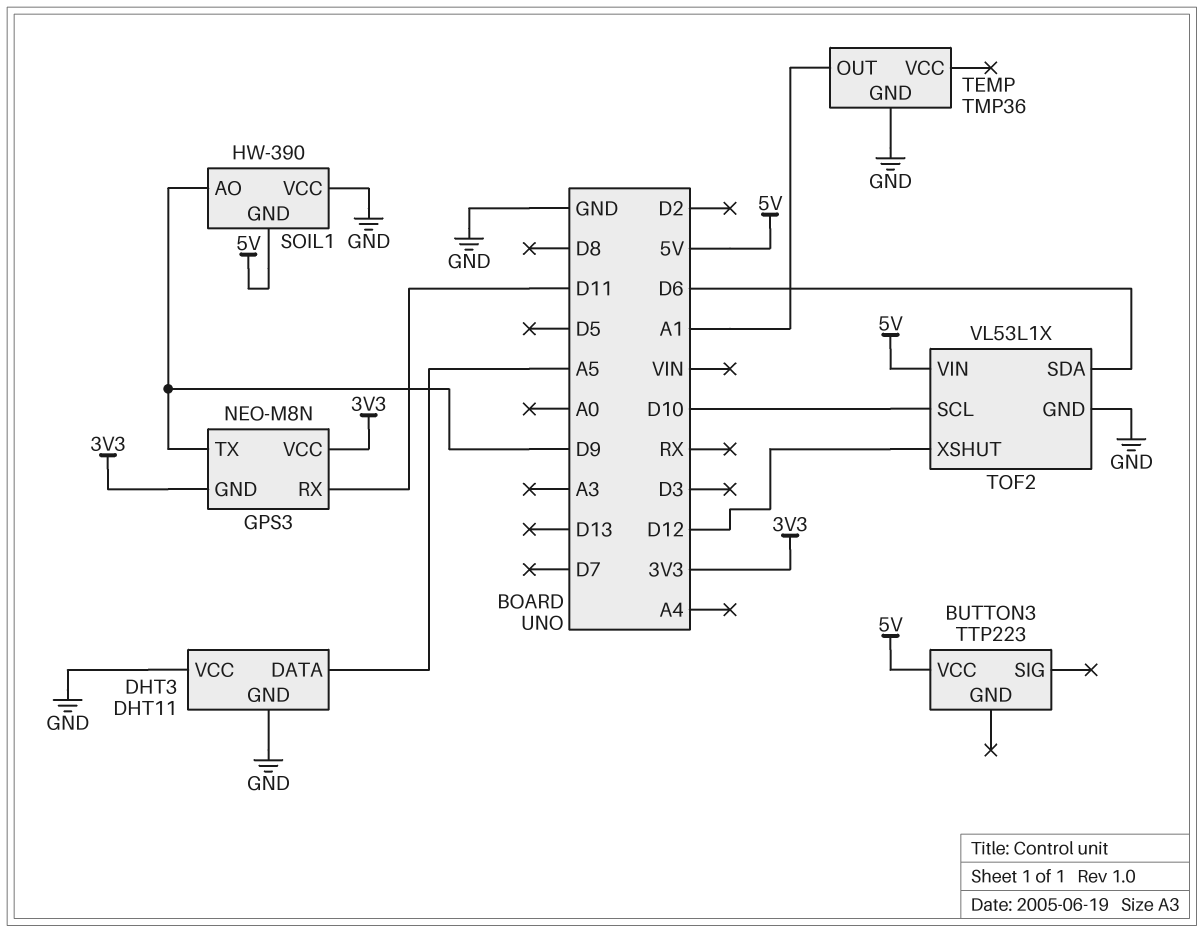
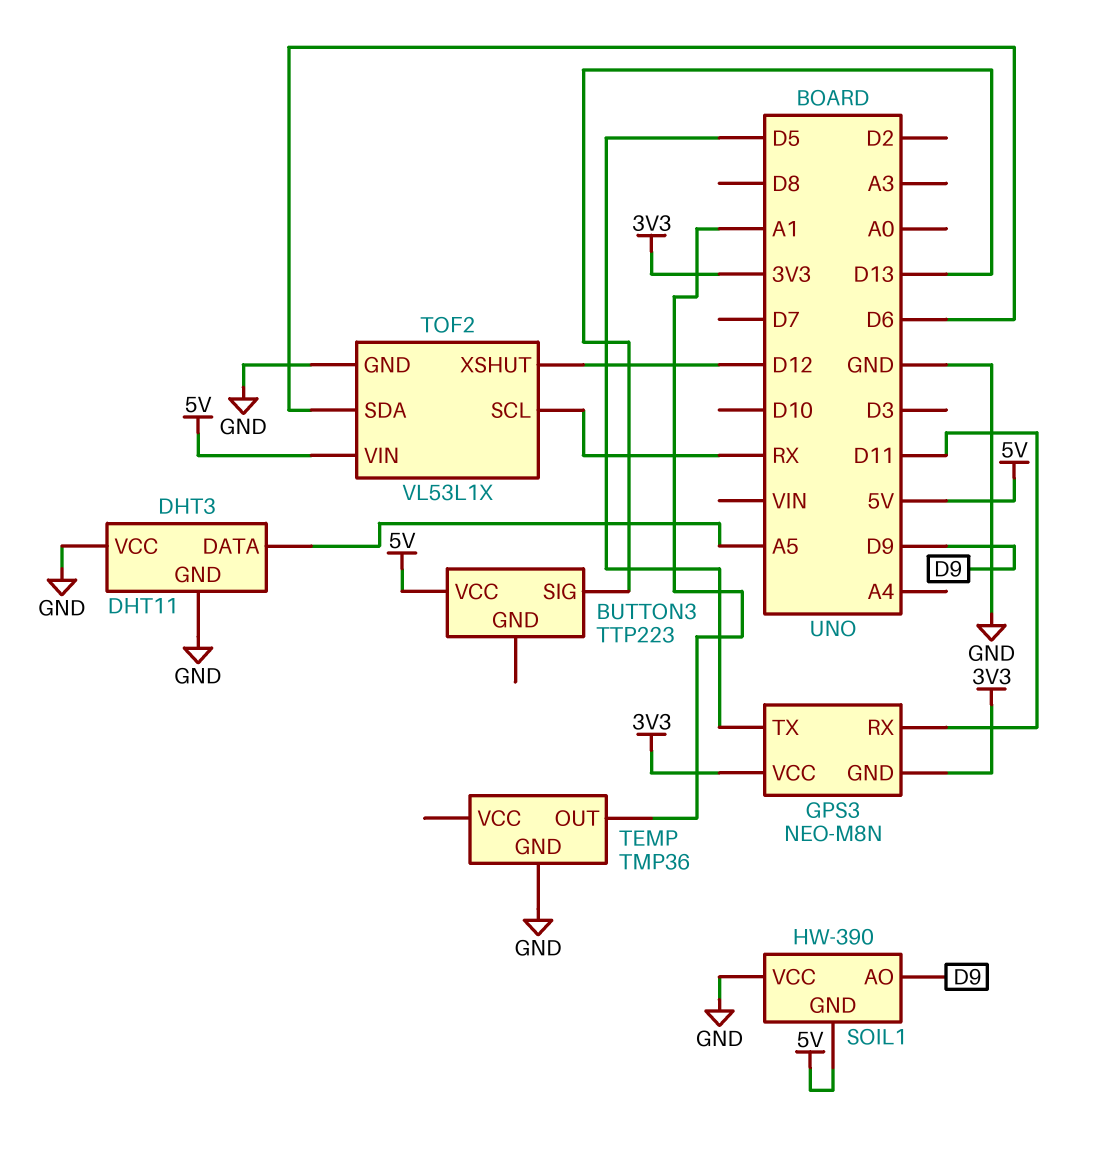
BUTTON3 pin SIG: none -> D13
GPS3 pin TX: D9 -> D5
TOF2 pin SCL: D10 -> RX

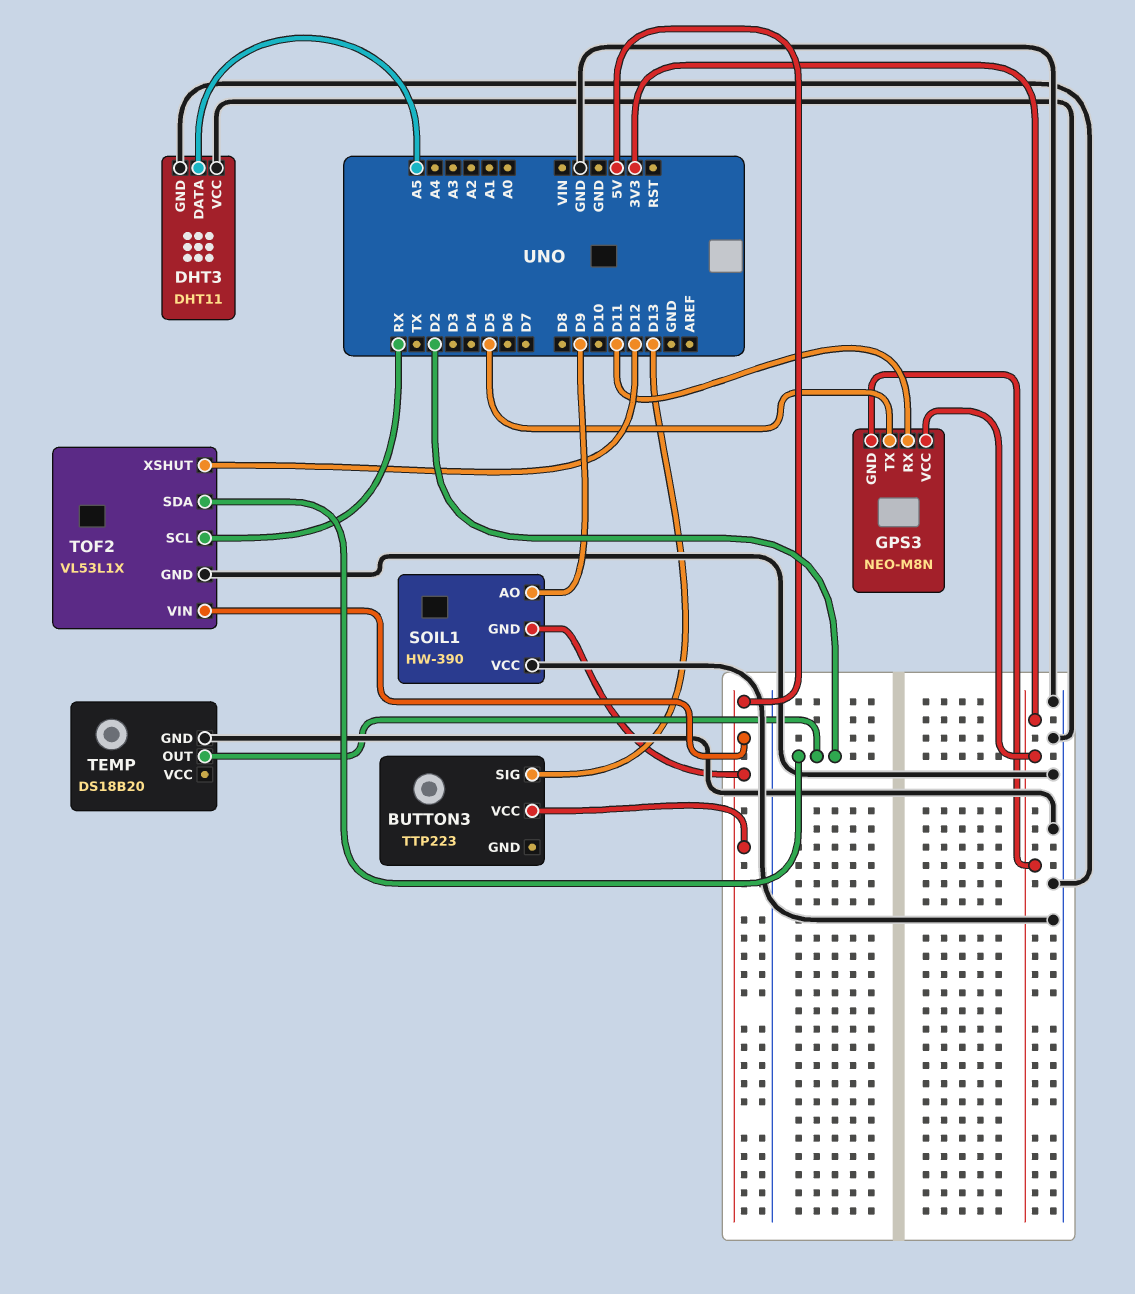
TEMP: TMP36 -> DS18B20
TEMP pin OUT: A1 -> D2
TOF2 pin SDA: D6 -> D2

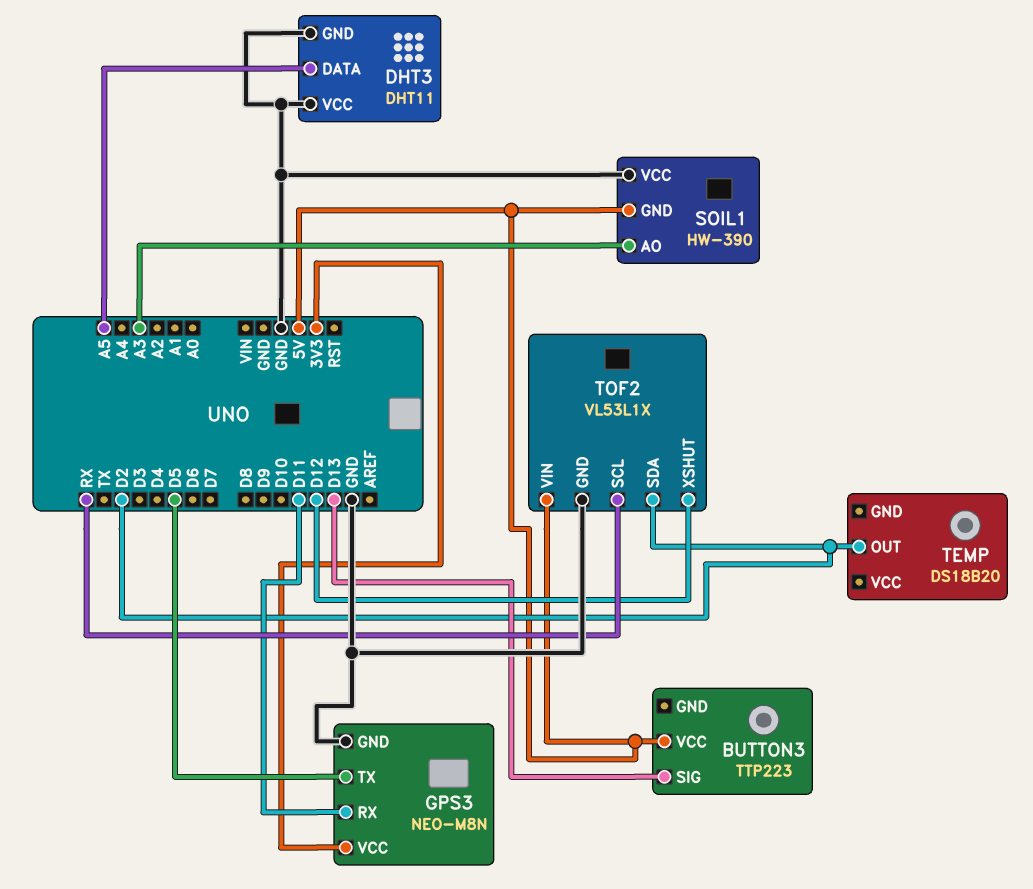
GPS3 pin GND: 3V3 -> GND
SOIL1 pin AO: D9 -> A3
TEMP pin GND: GND -> none

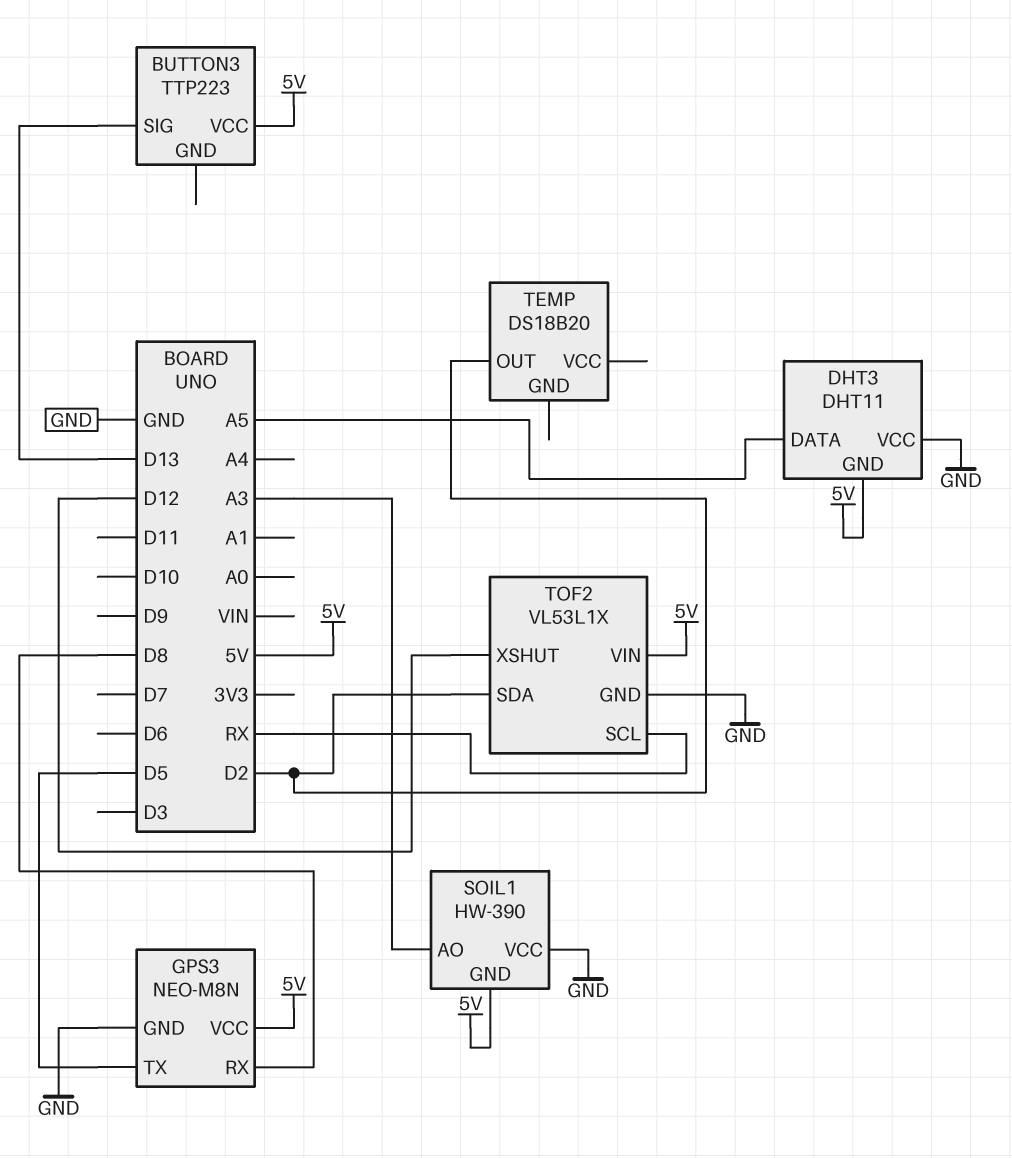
DHT3 pin GND: GND -> 5V
GPS3 pin RX: D11 -> D8
GPS3 pin VCC: 3V3 -> 5V

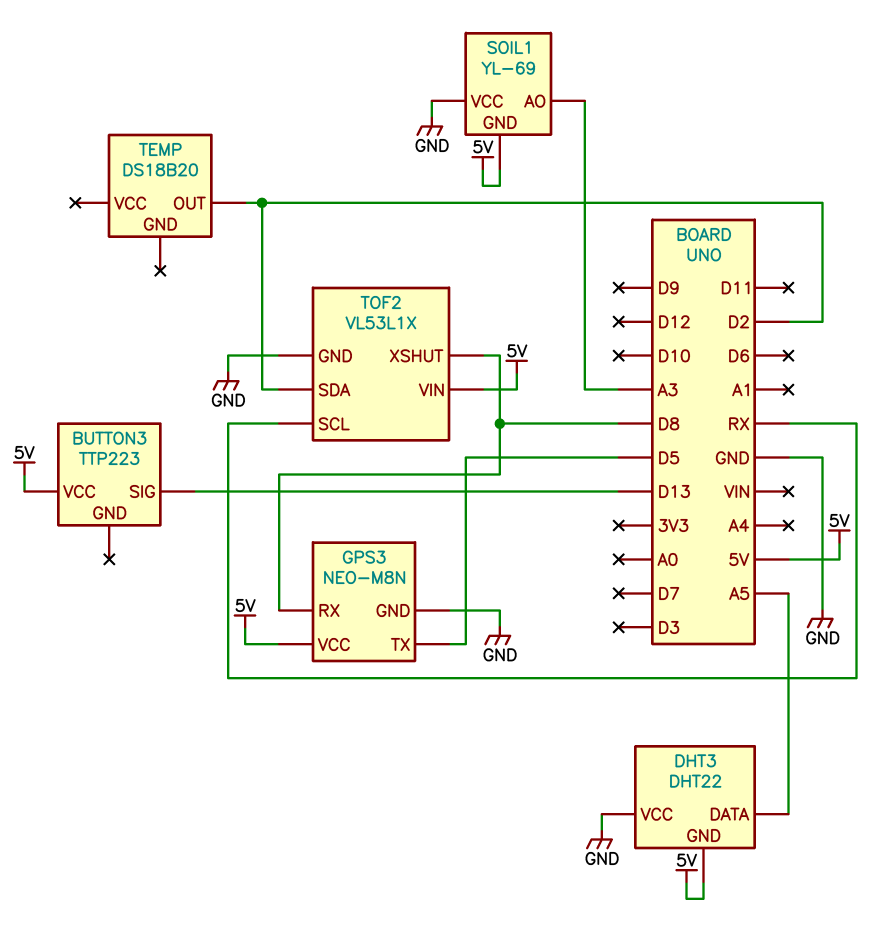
DHT3: DHT11 -> DHT22
SOIL1: HW-390 -> YL-69
TOF2 pin XSHUT: D12 -> D8

